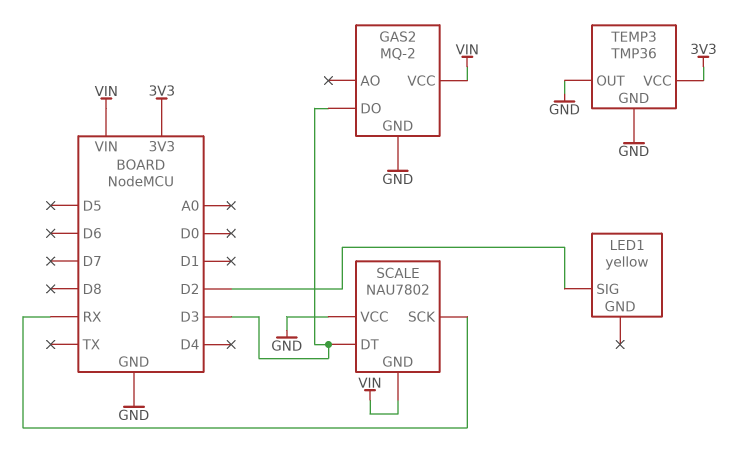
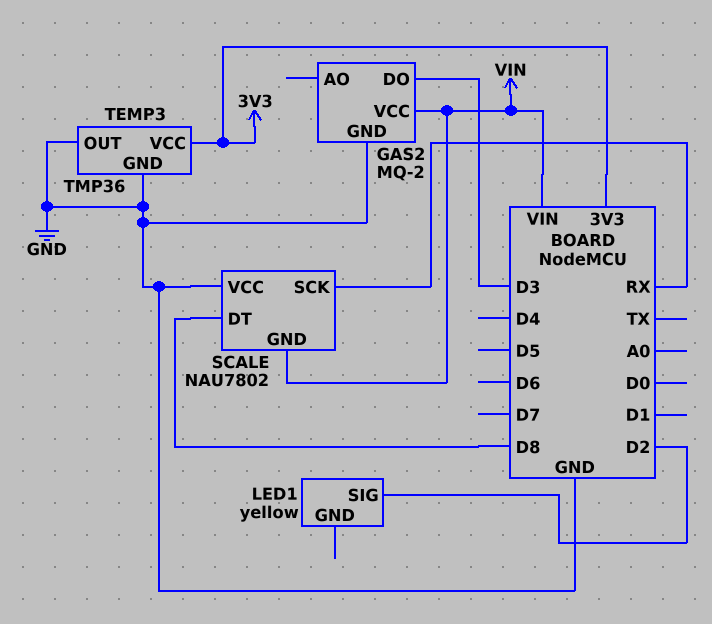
SCALE pin DT: D3 -> D8

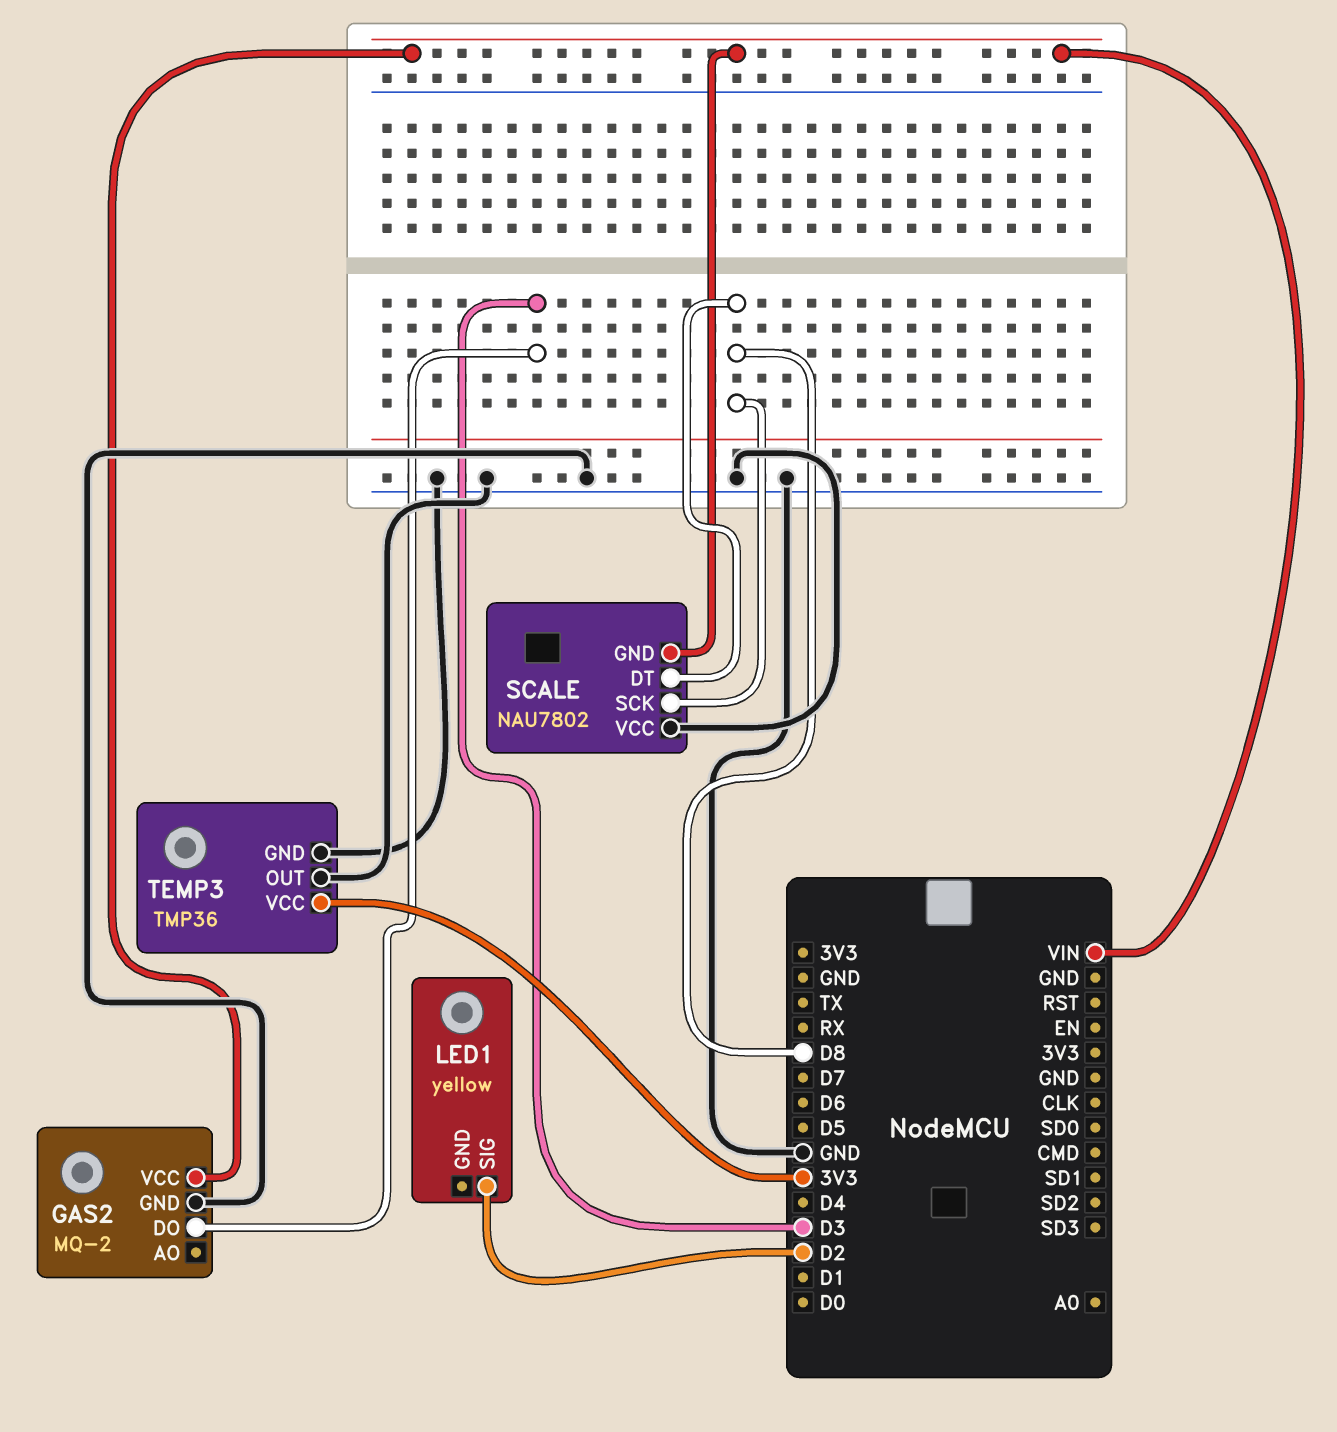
SCALE pin SCK: RX -> D8

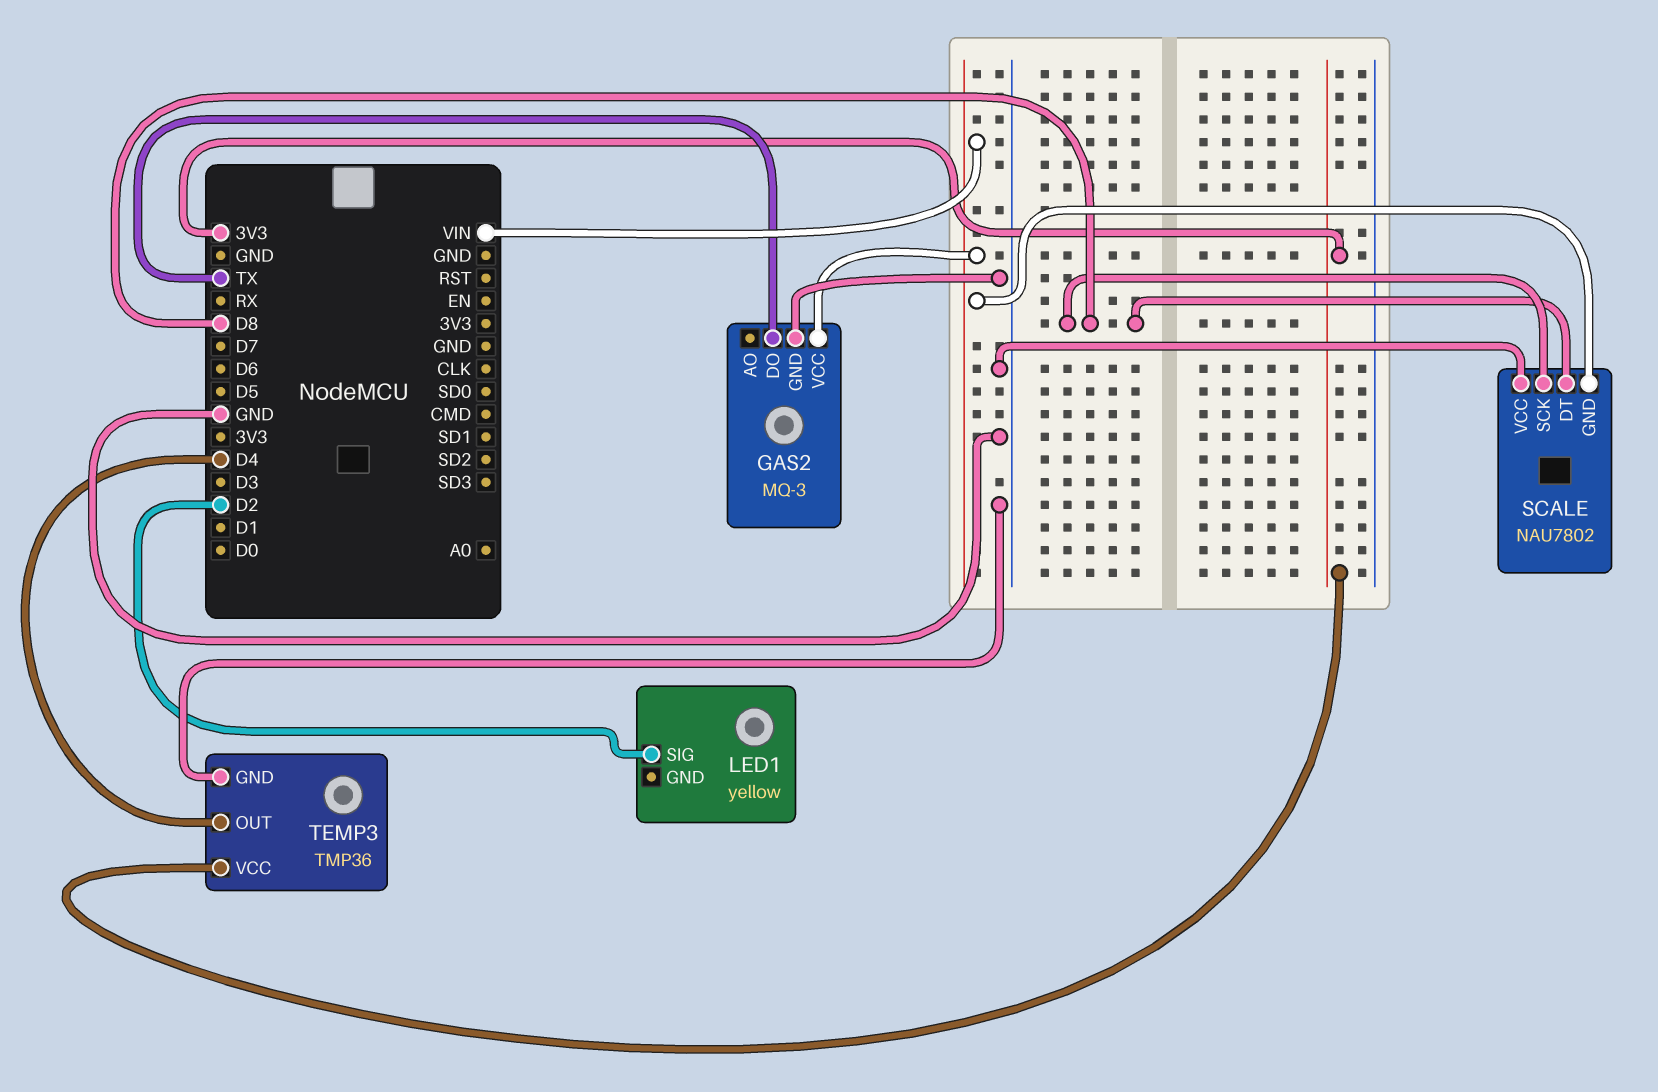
GAS2: MQ-2 -> MQ-3
GAS2 pin DO: D3 -> TX
TEMP3 pin OUT: GND -> D4

